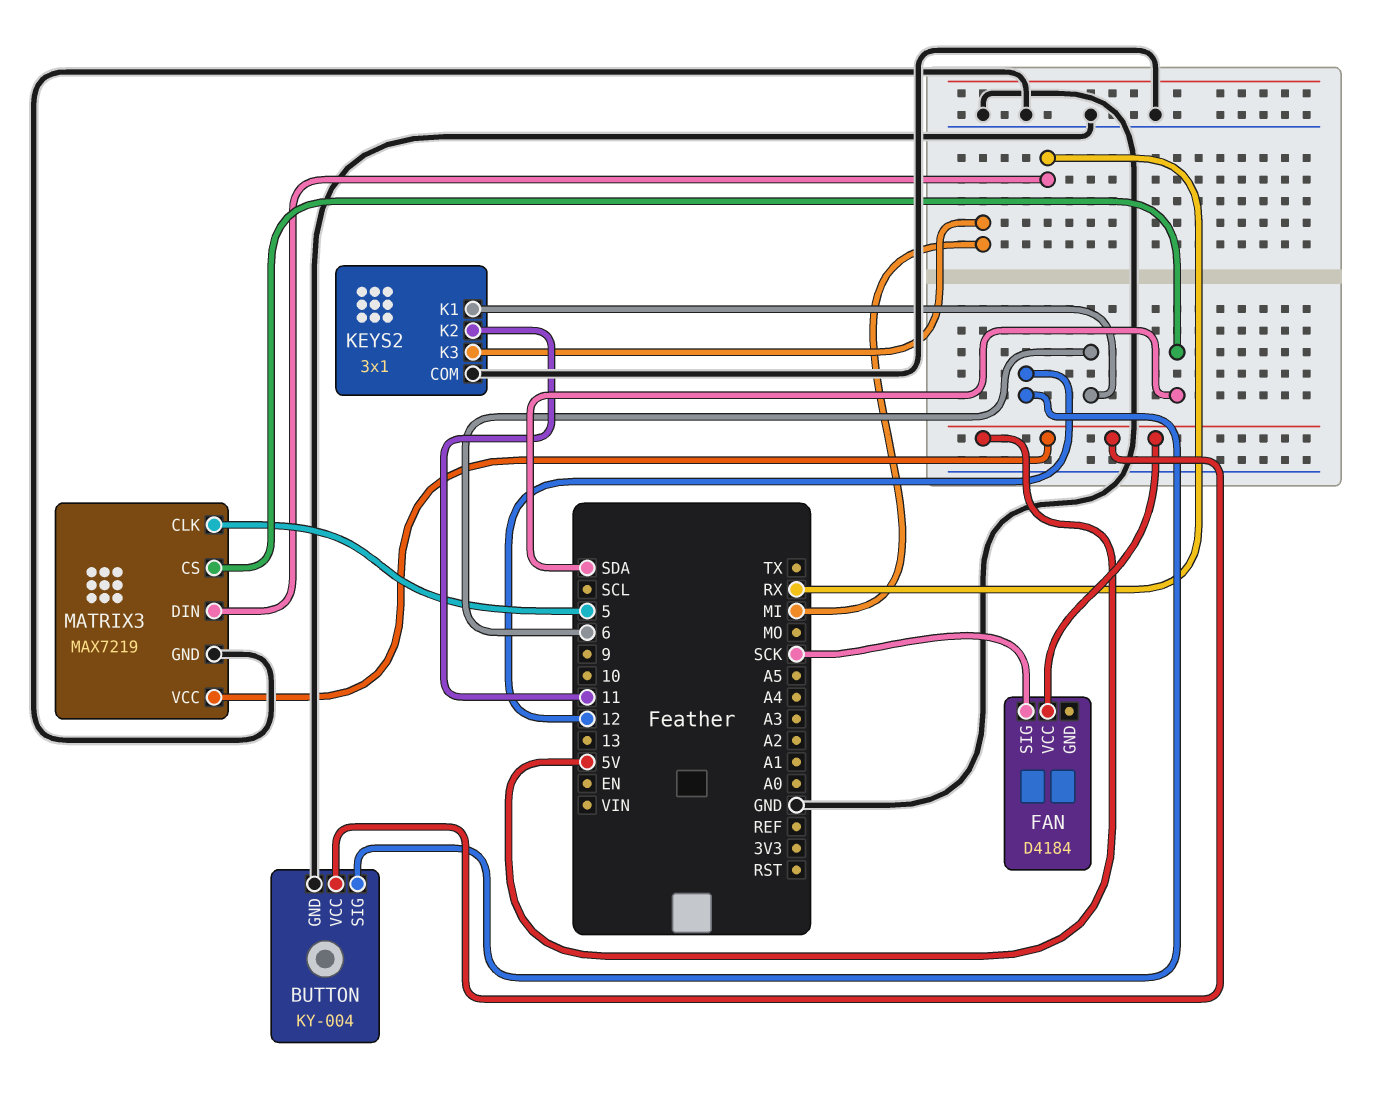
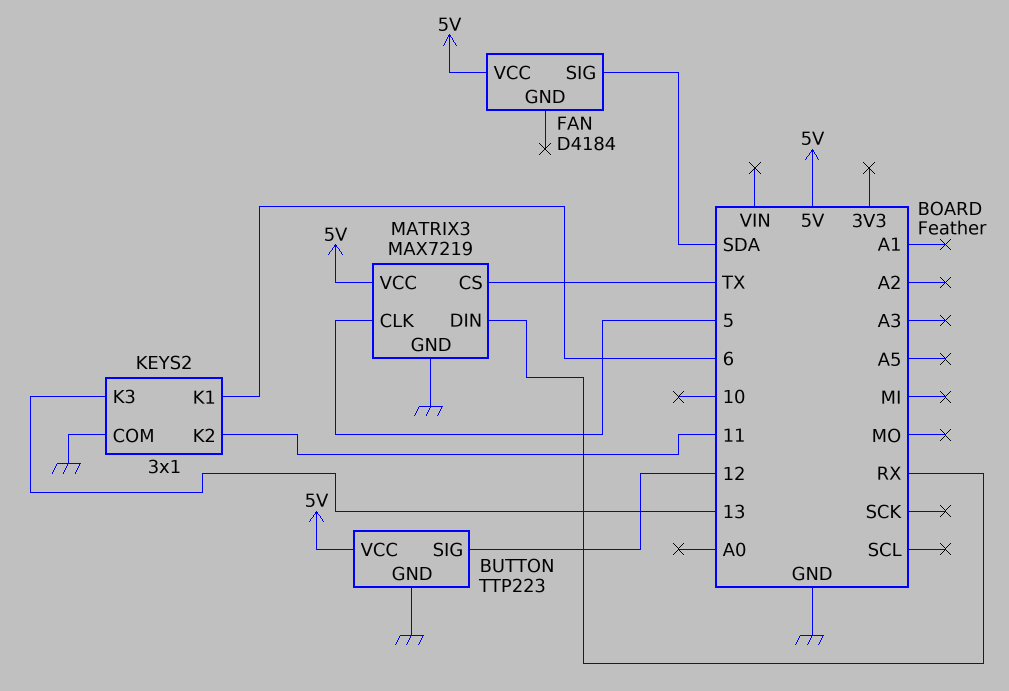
BUTTON: KY-004 -> TTP223
FAN pin SIG: SCK -> SDA
KEYS2 pin K3: MI -> 13
MATRIX3 pin CS: SDA -> TX

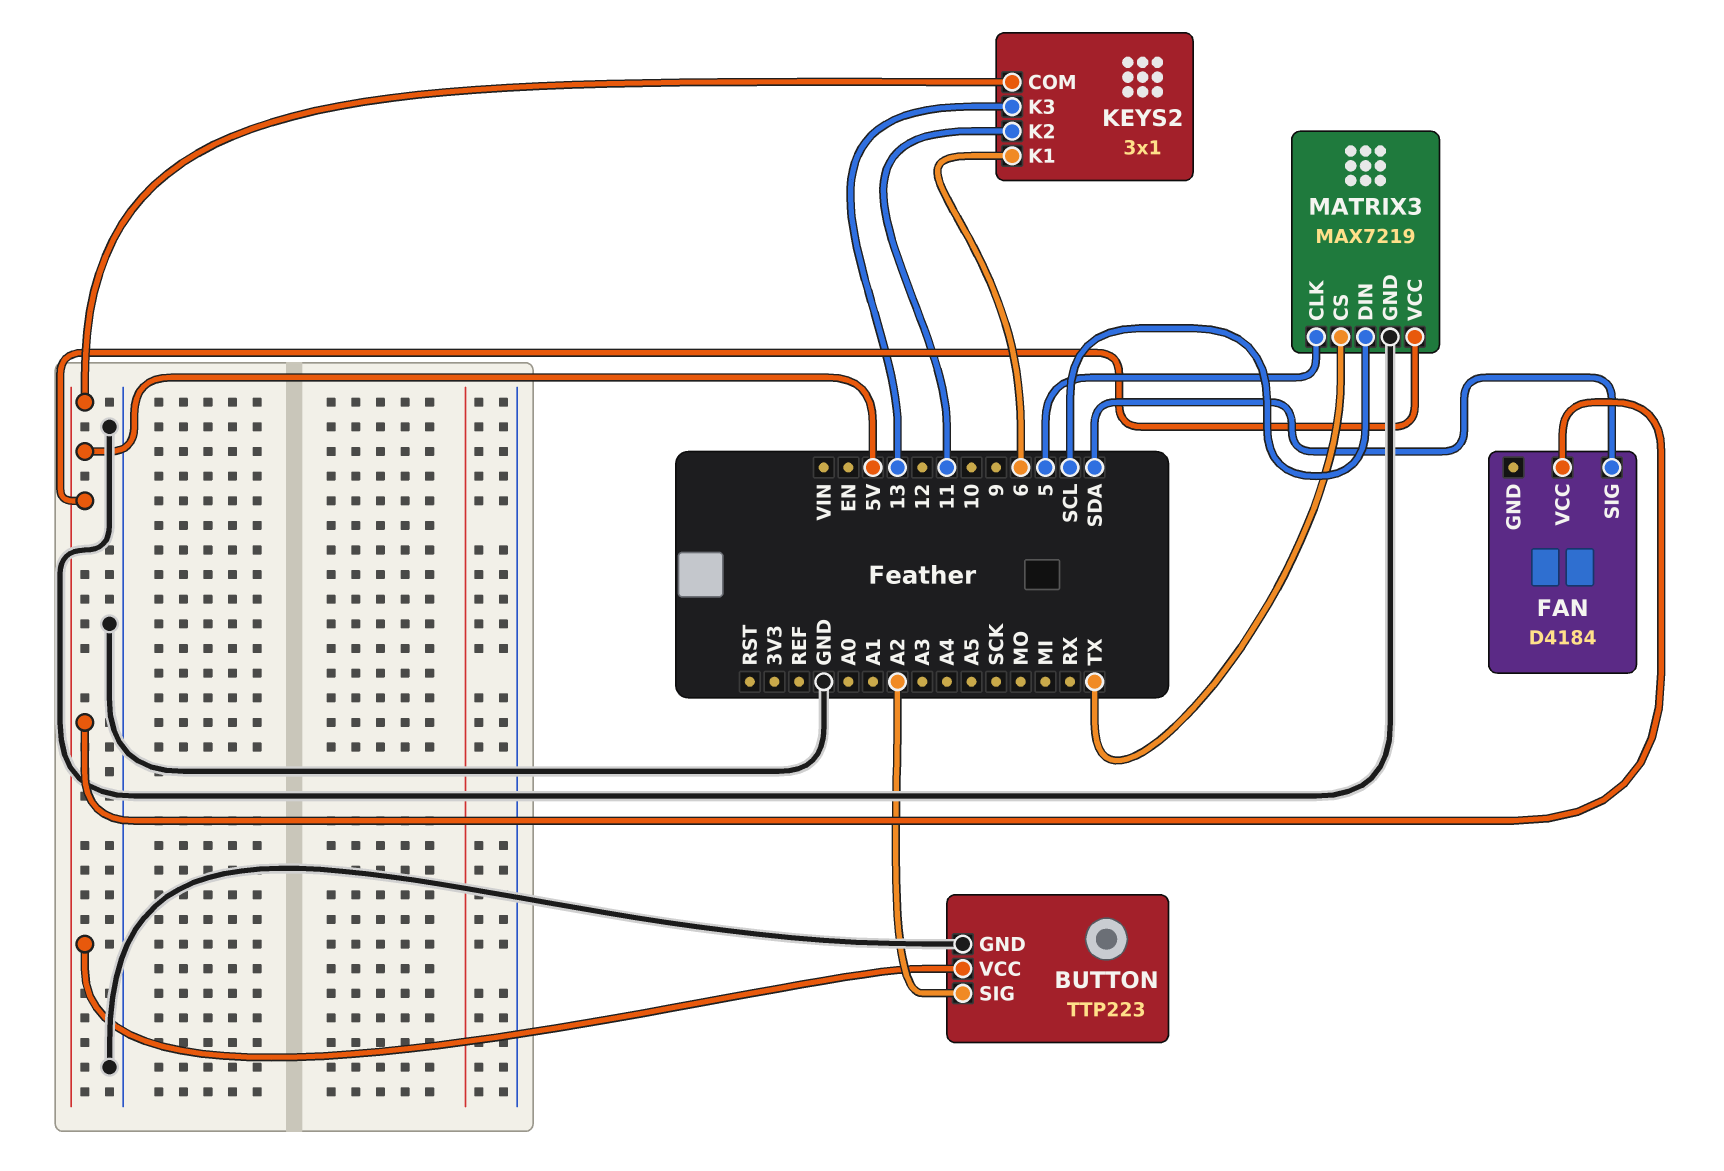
BUTTON pin SIG: 12 -> A2
KEYS2 pin COM: GND -> 5V
MATRIX3 pin DIN: RX -> SCL

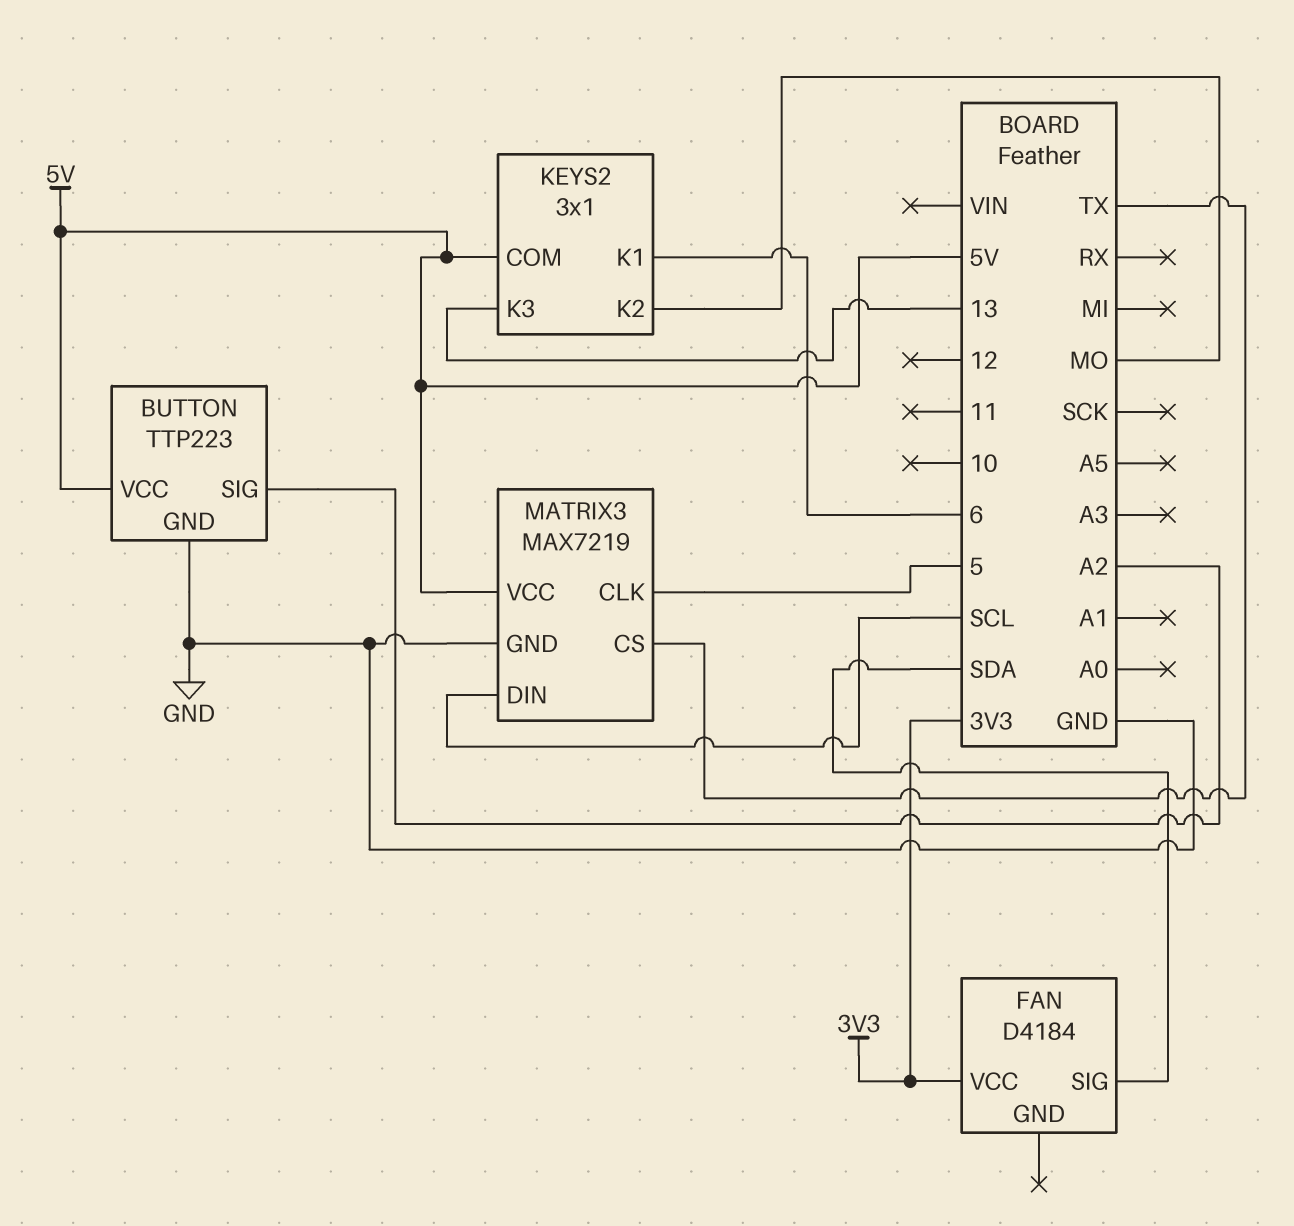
FAN pin VCC: 5V -> 3V3
KEYS2 pin K2: 11 -> MO

